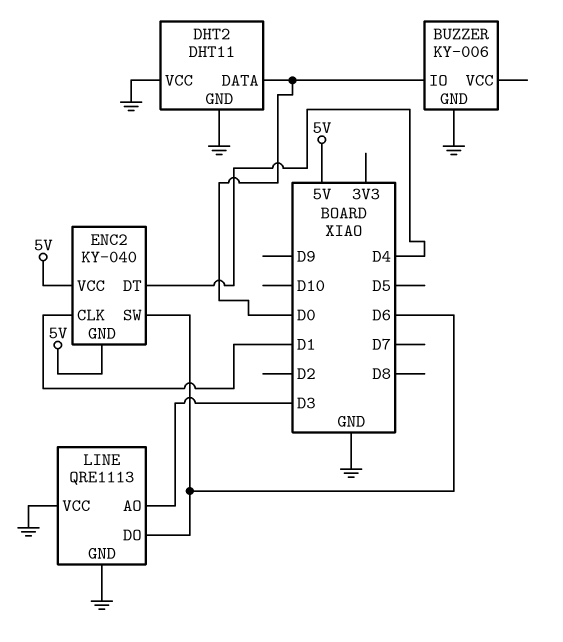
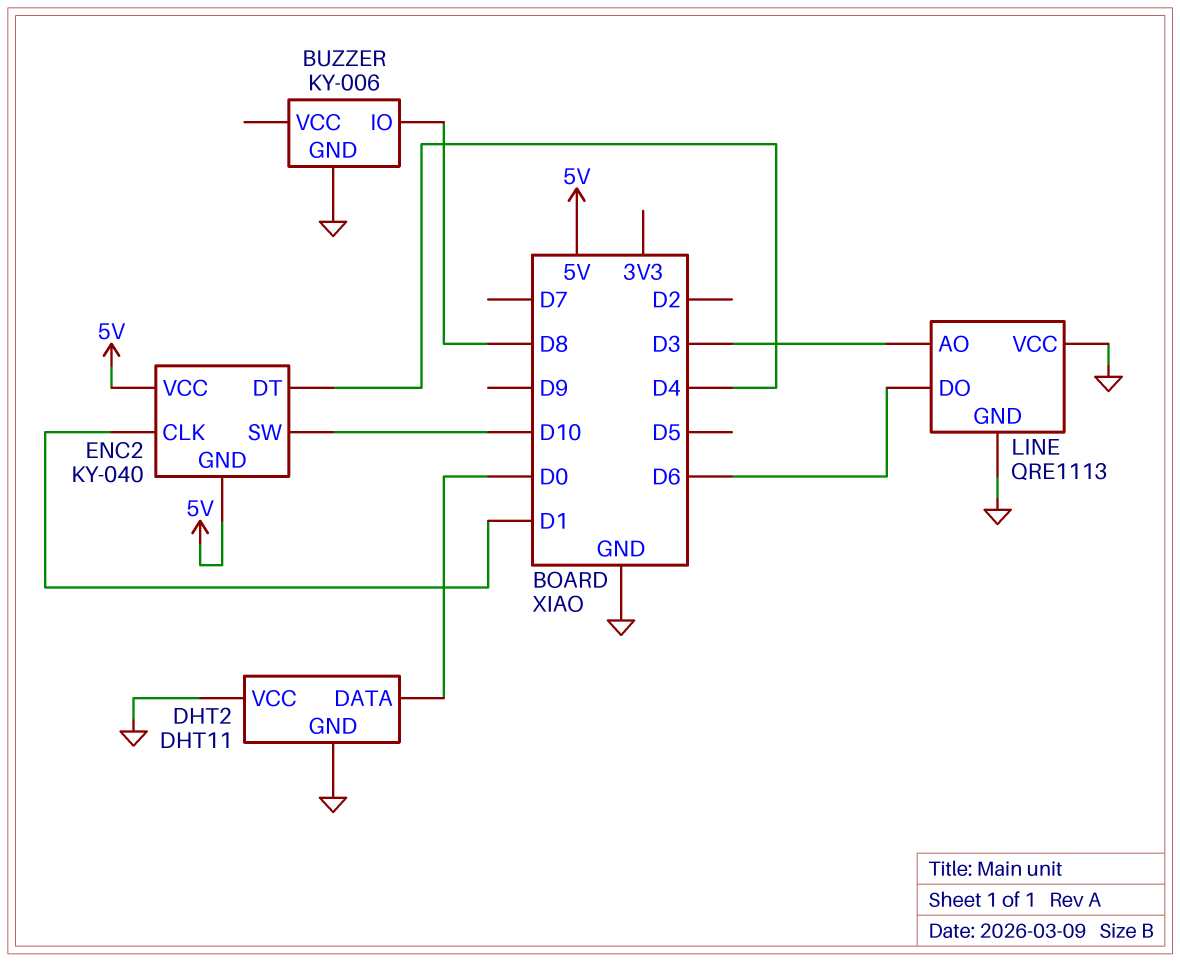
BUZZER pin IO: D0 -> D8
ENC2 pin SW: D6 -> D10

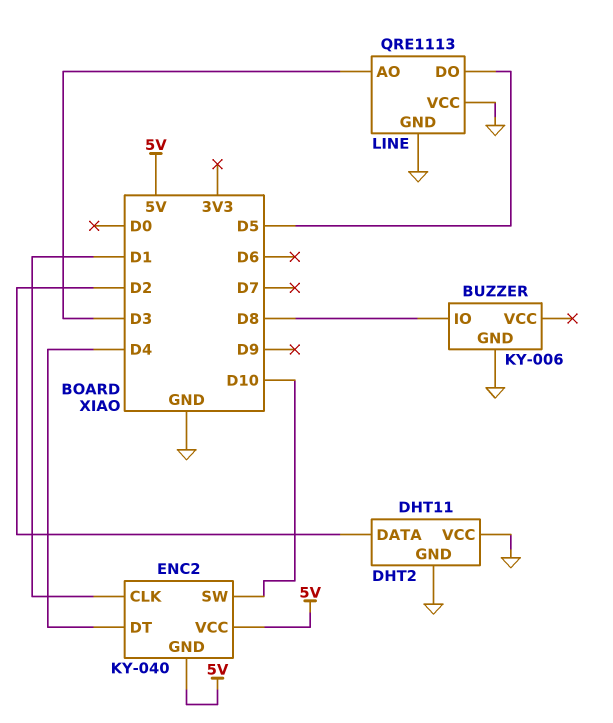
DHT2 pin DATA: D0 -> D2
LINE pin DO: D6 -> D5

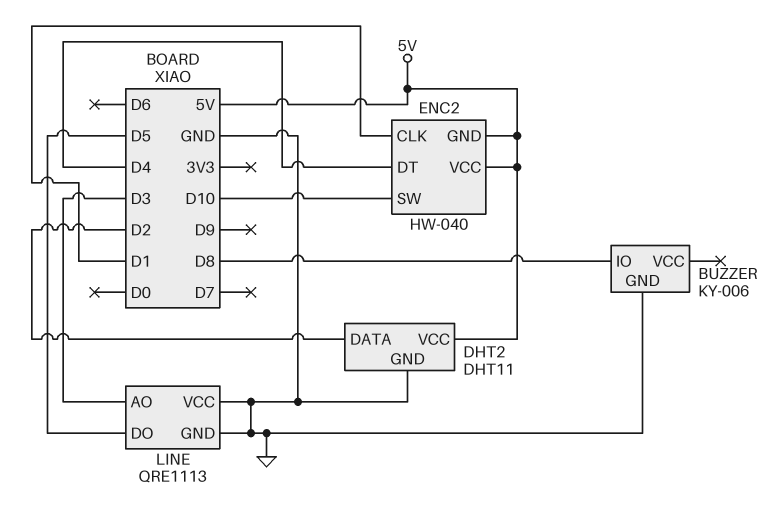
DHT2 pin VCC: GND -> 5V
ENC2: KY-040 -> HW-040

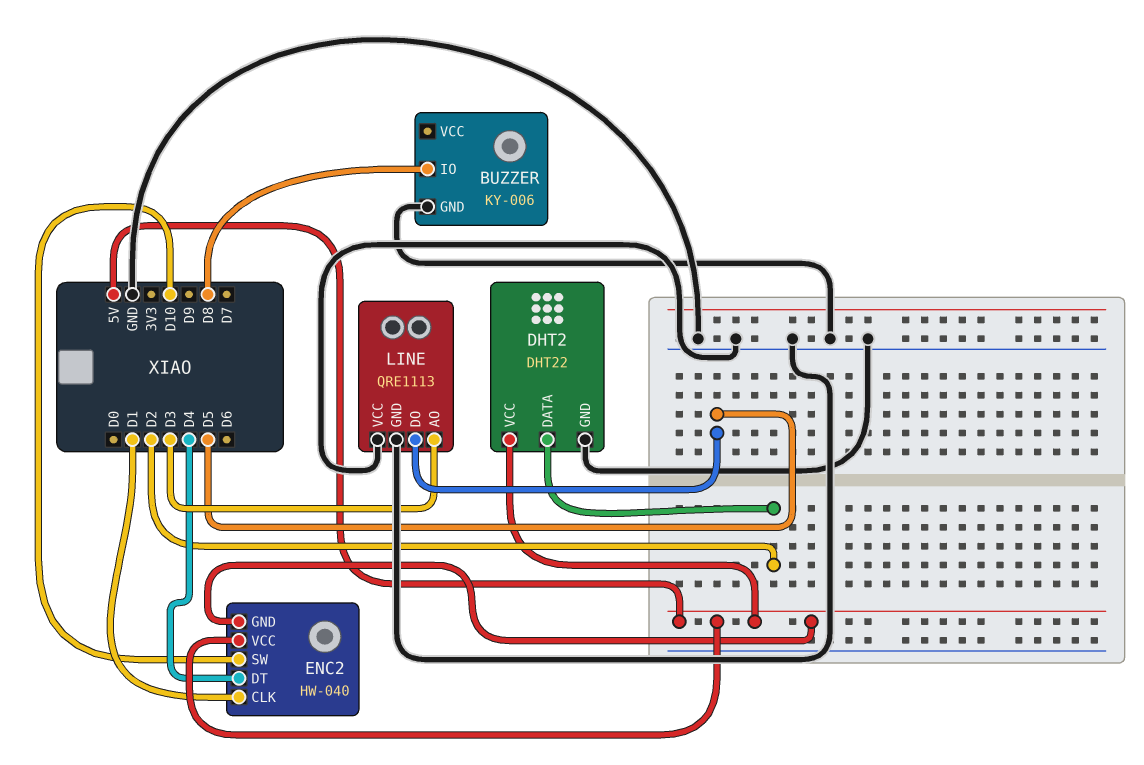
DHT2: DHT11 -> DHT22

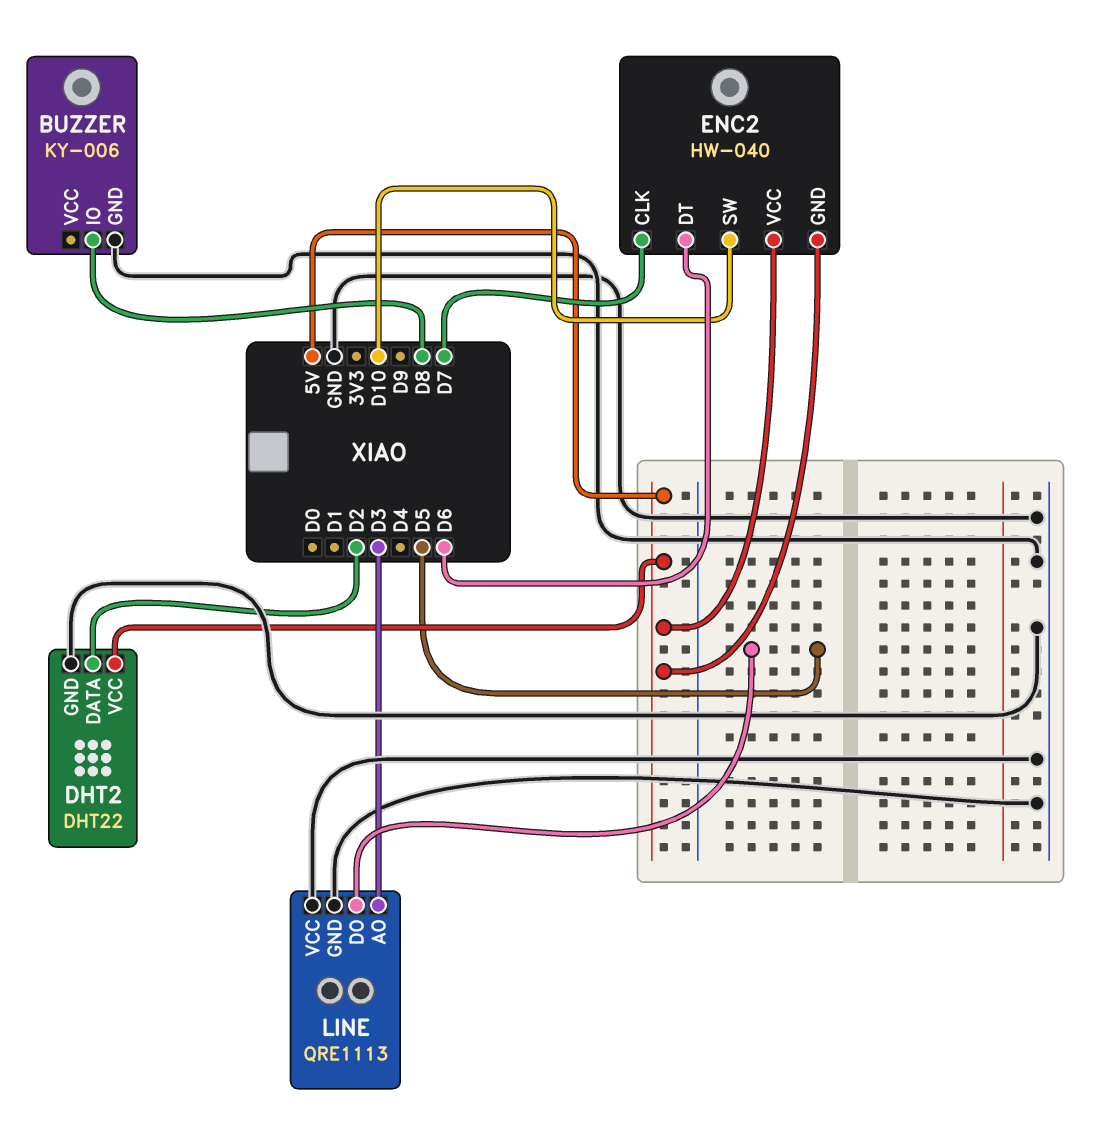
ENC2 pin CLK: D1 -> D7
ENC2 pin DT: D4 -> D6

